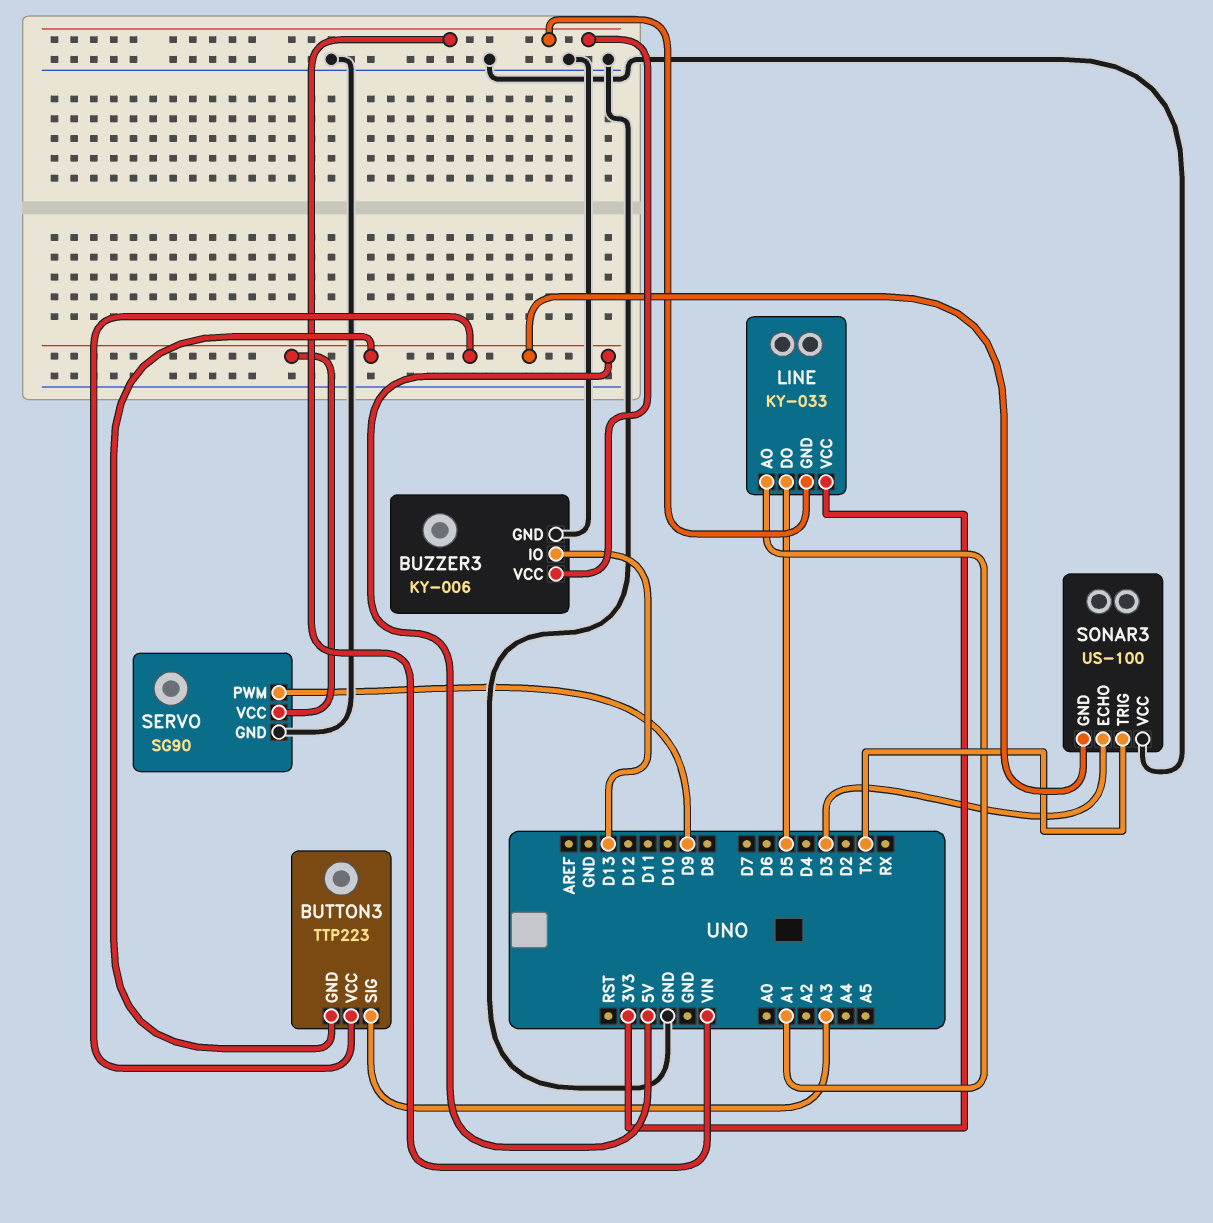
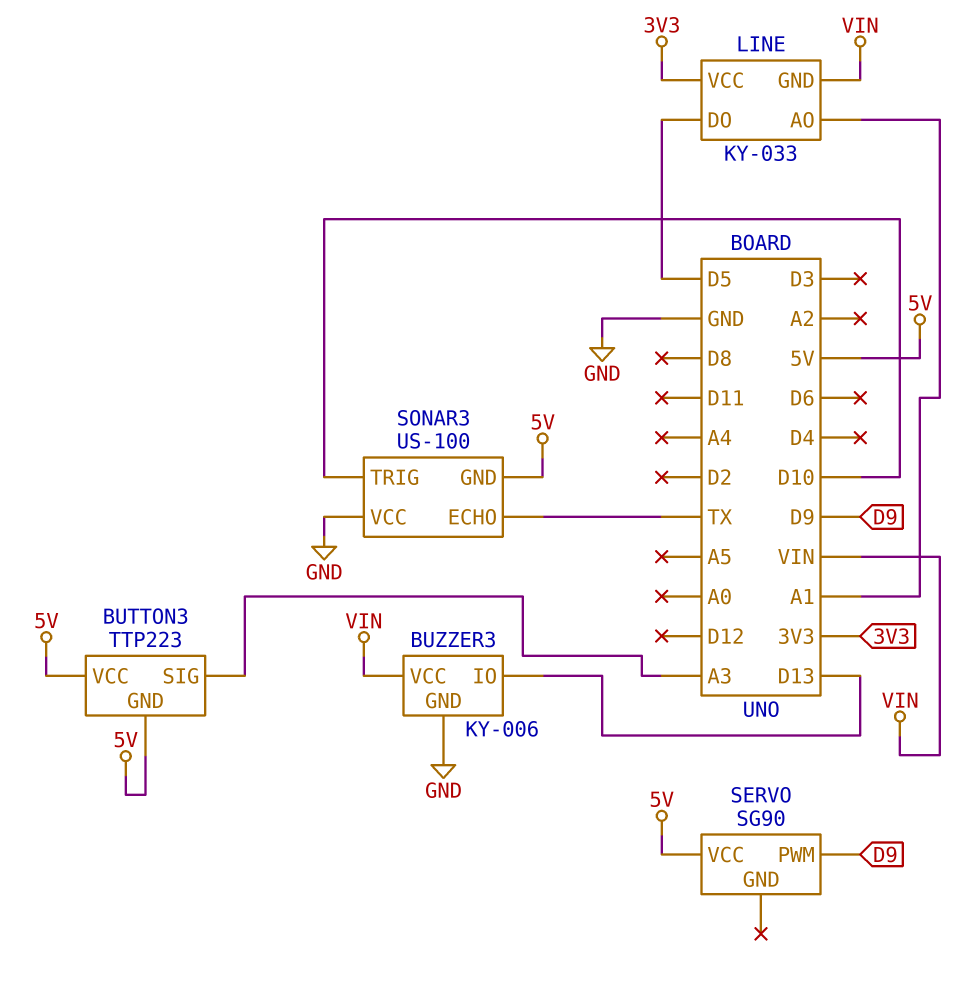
SERVO pin GND: GND -> none
SONAR3 pin ECHO: D3 -> TX
SONAR3 pin TRIG: TX -> D10

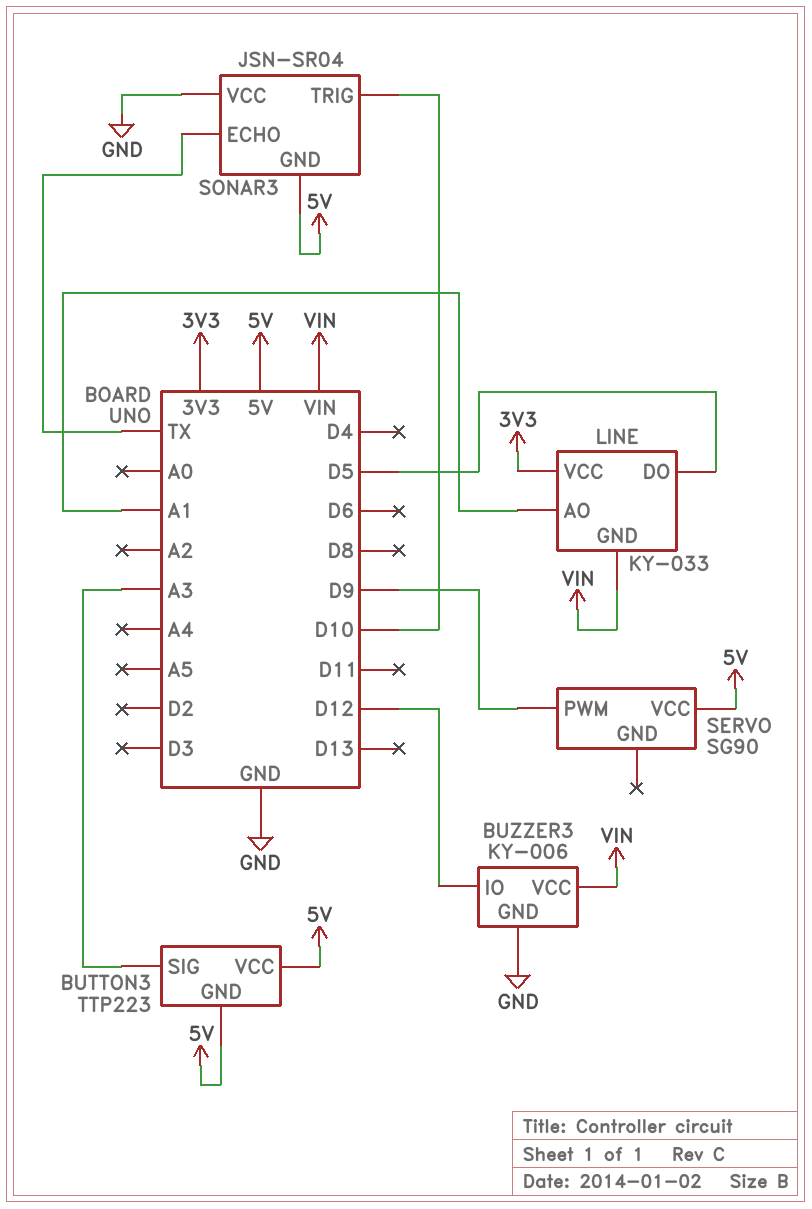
BUZZER3 pin IO: D13 -> D12
SONAR3: US-100 -> JSN-SR04

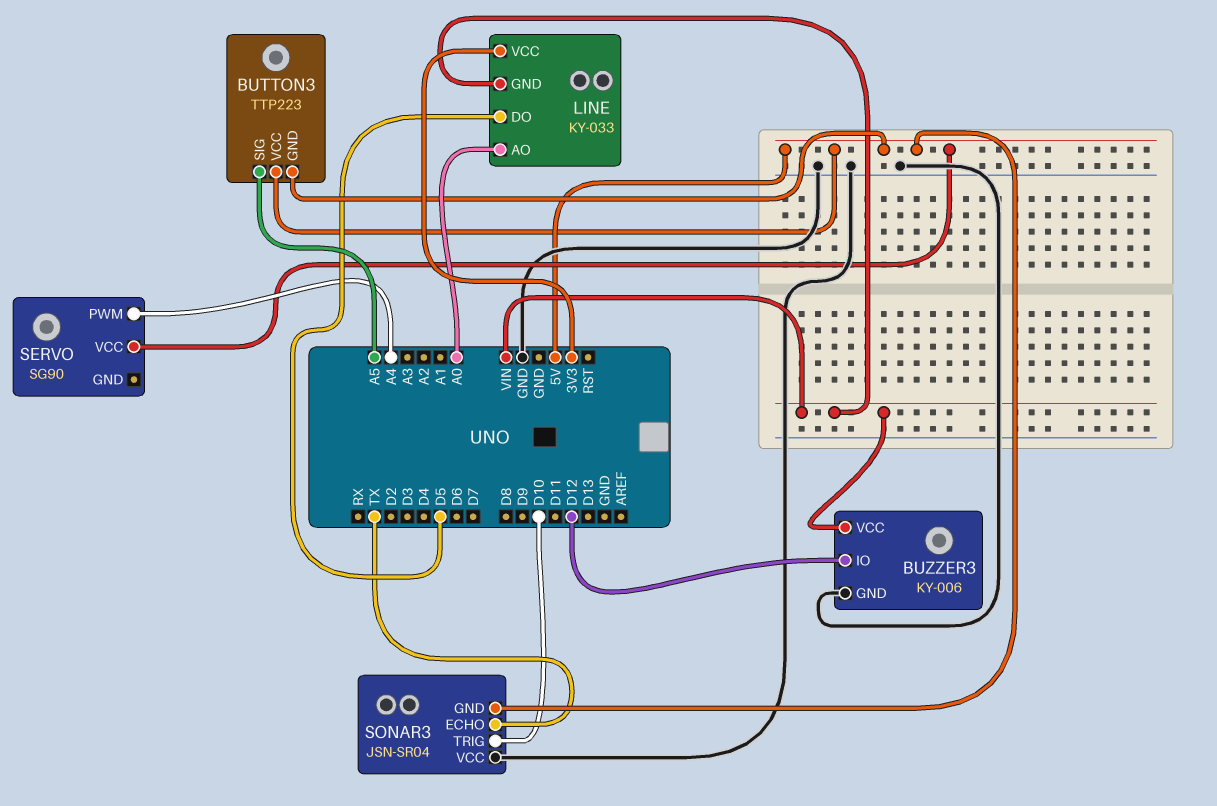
BUTTON3 pin SIG: A3 -> A5
LINE pin AO: A1 -> A0
SERVO pin PWM: D9 -> A4

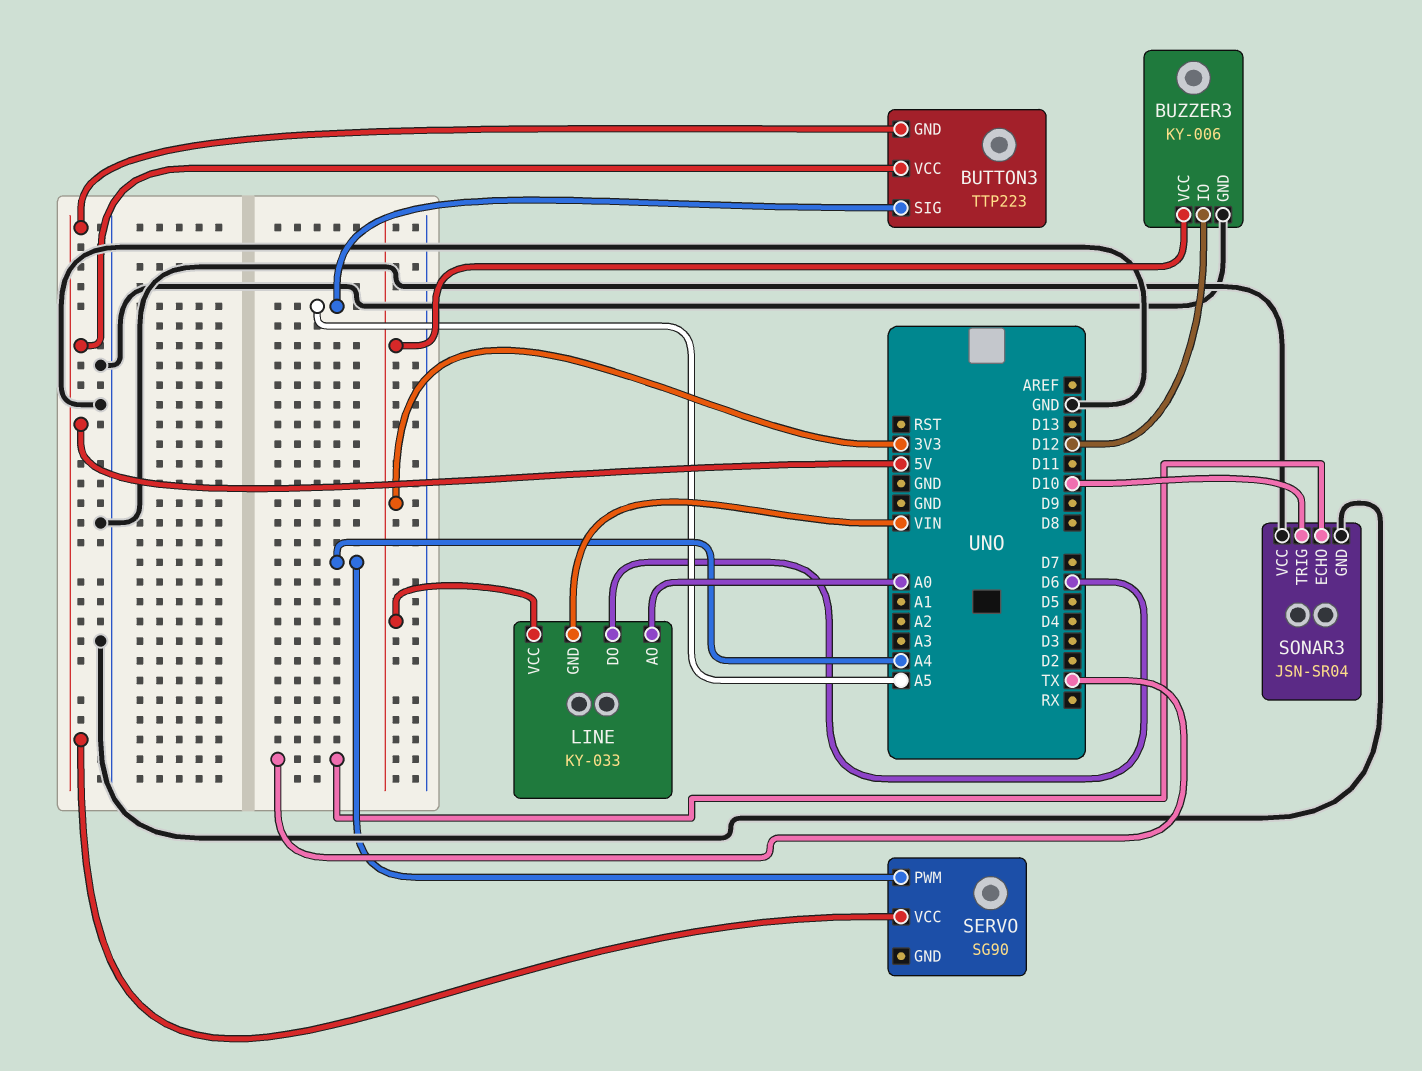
BUZZER3 pin VCC: VIN -> 3V3
LINE pin DO: D5 -> D6
SONAR3 pin GND: 5V -> GND

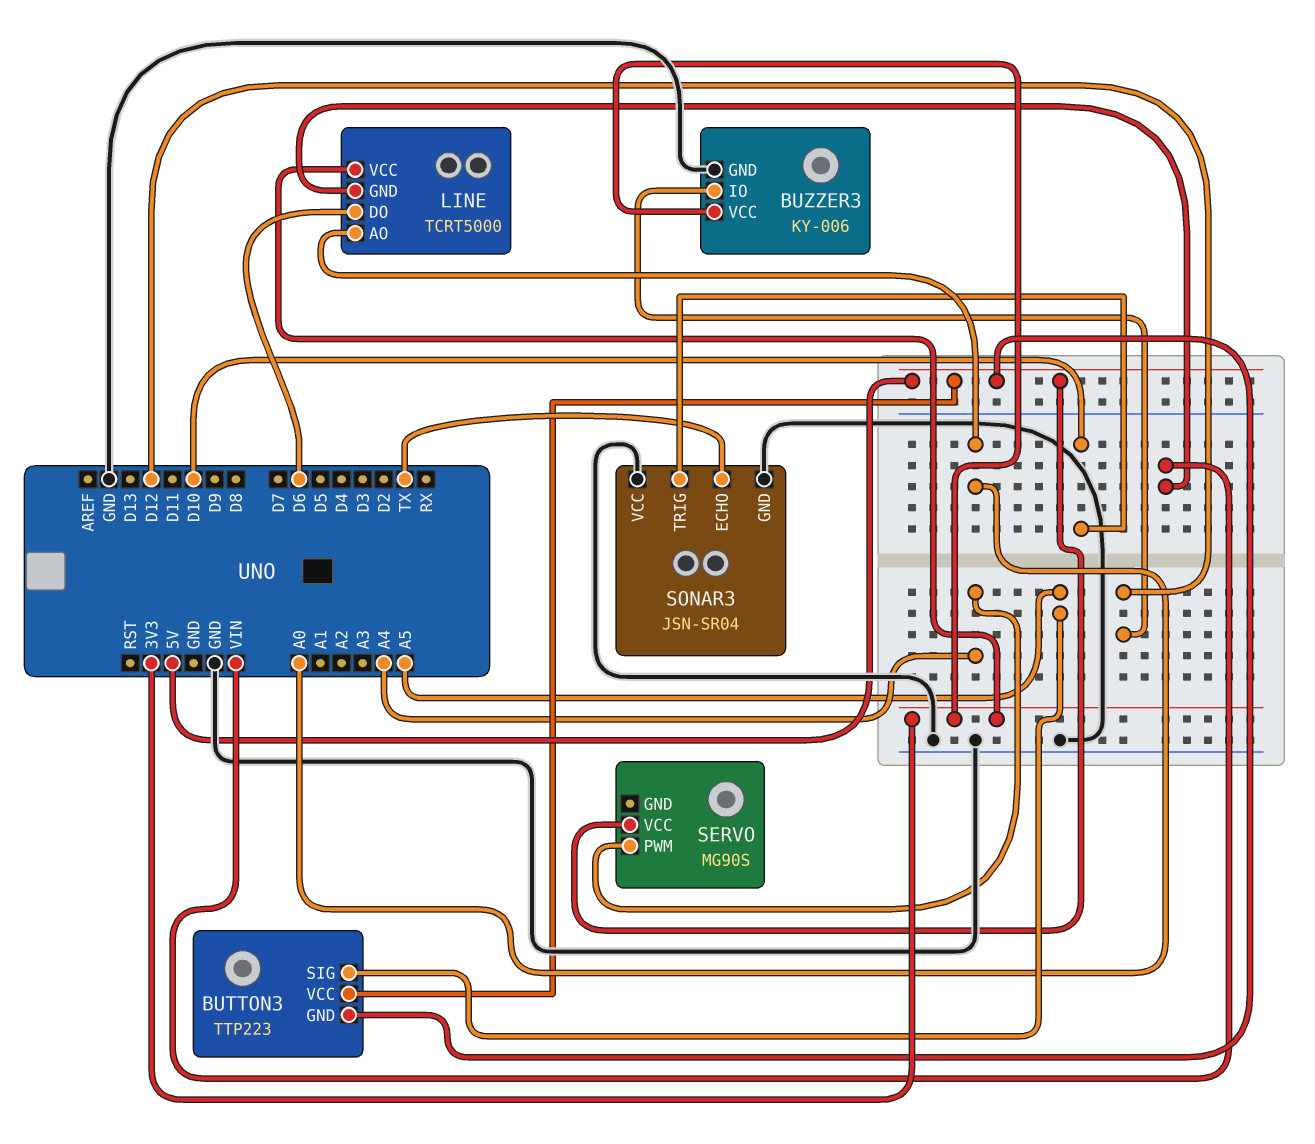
LINE: KY-033 -> TCRT5000
SERVO: SG90 -> MG90S

